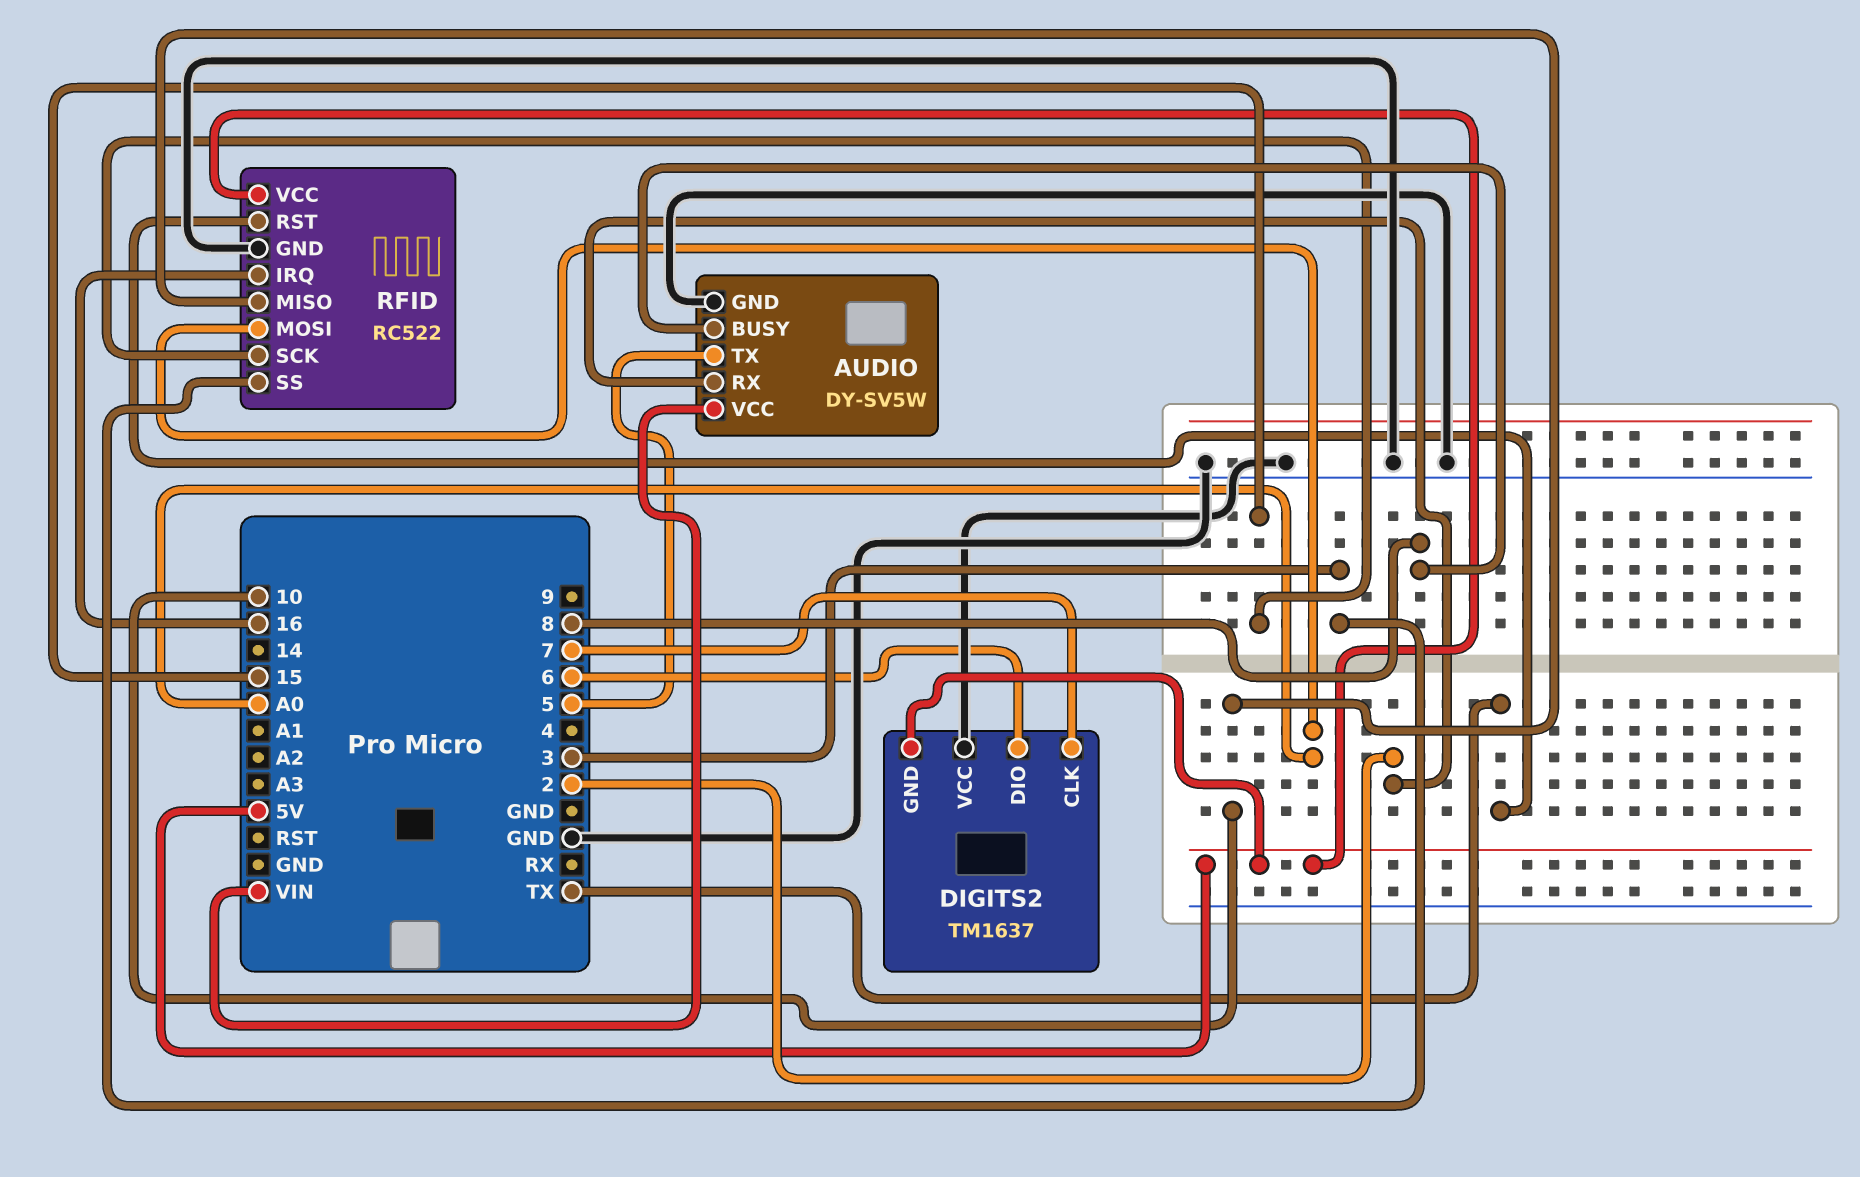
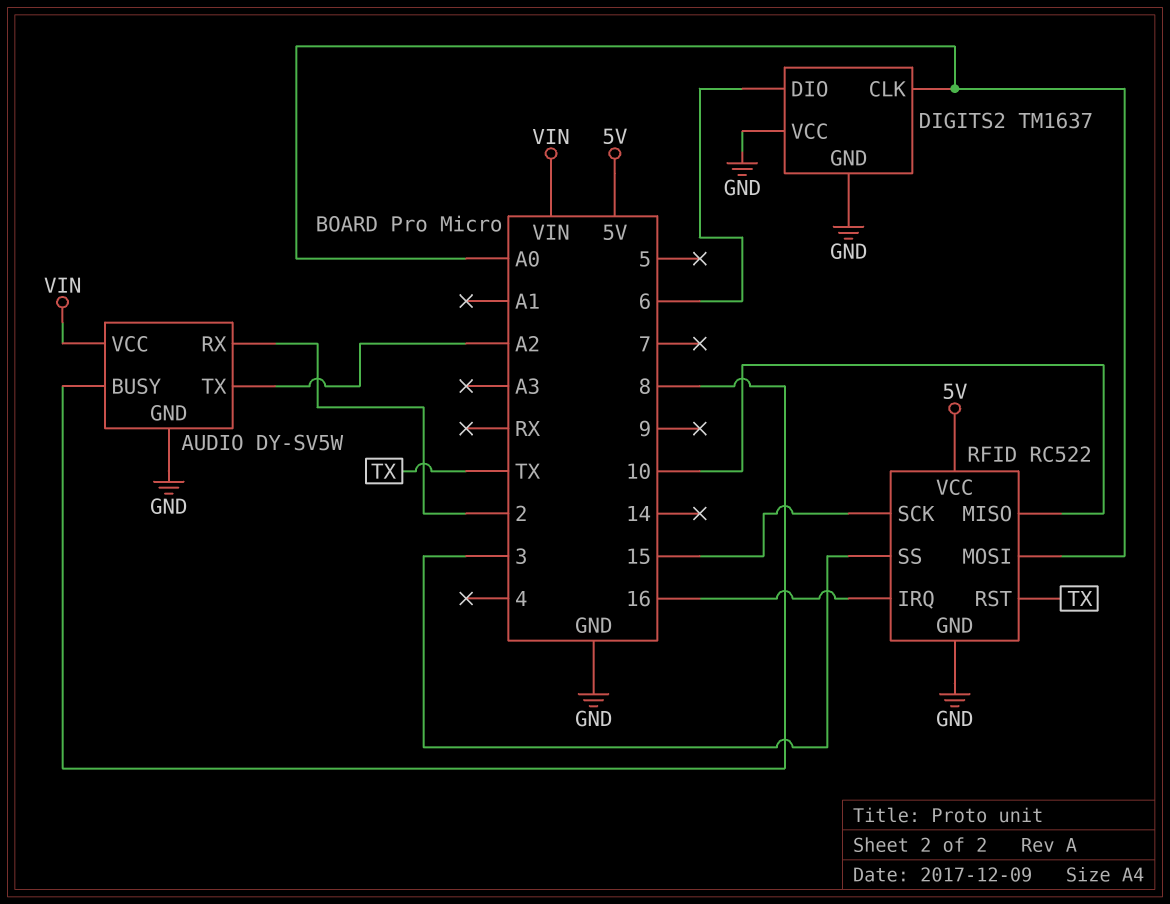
AUDIO pin TX: 5 -> A2
DIGITS2 pin CLK: 7 -> A0
DIGITS2 pin GND: 5V -> GND

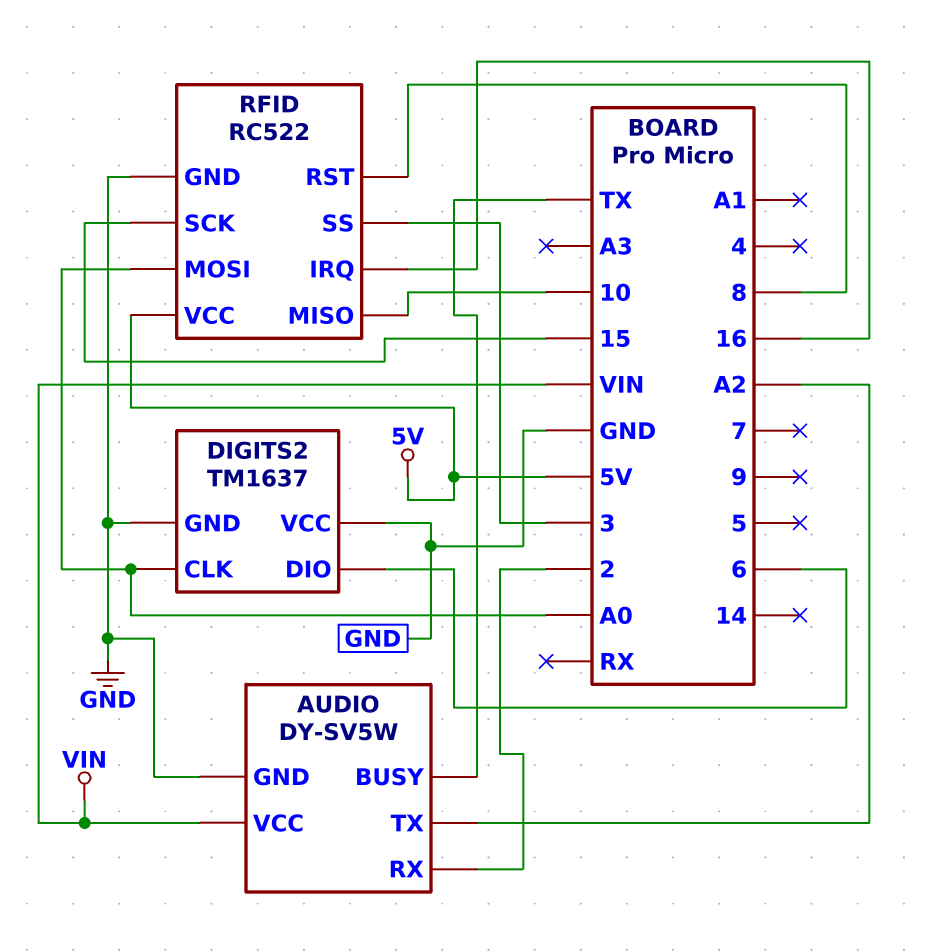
AUDIO pin BUSY: 8 -> TX
RFID pin RST: TX -> 8

